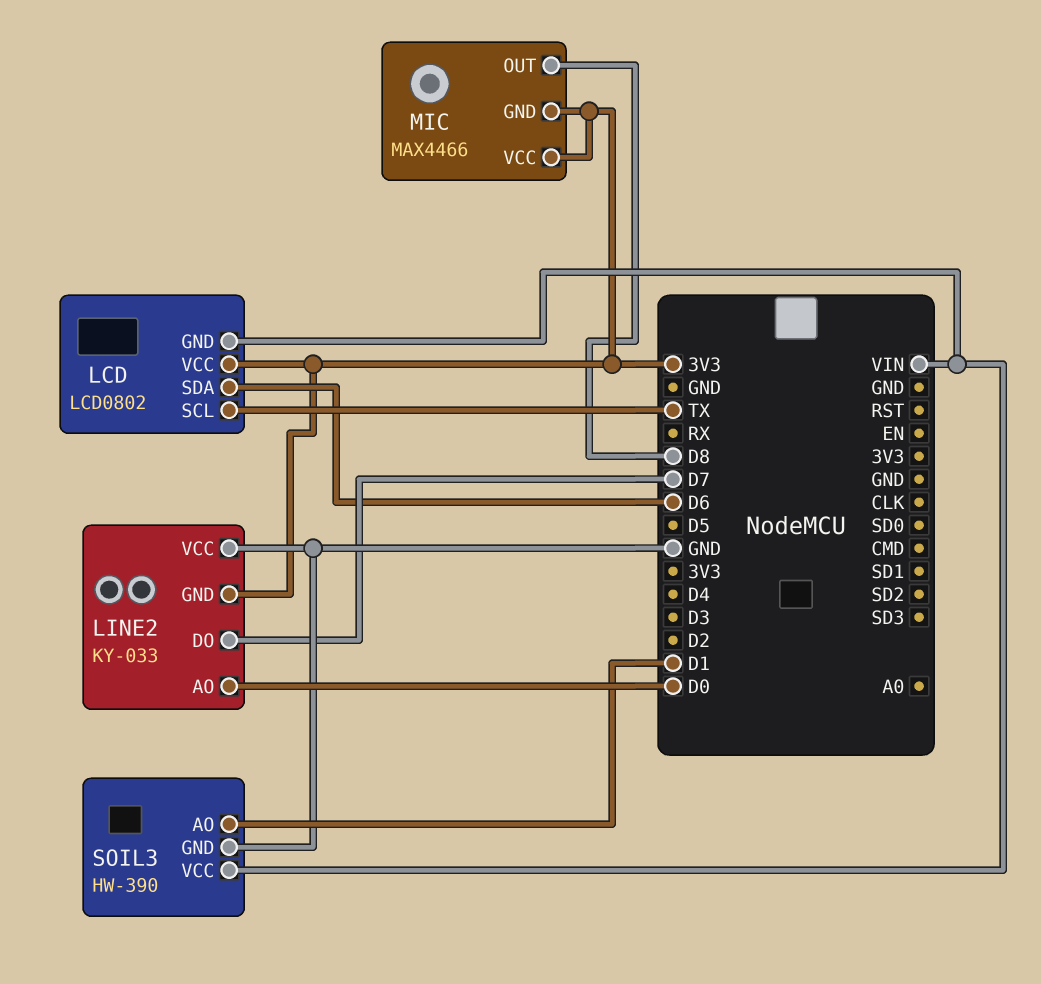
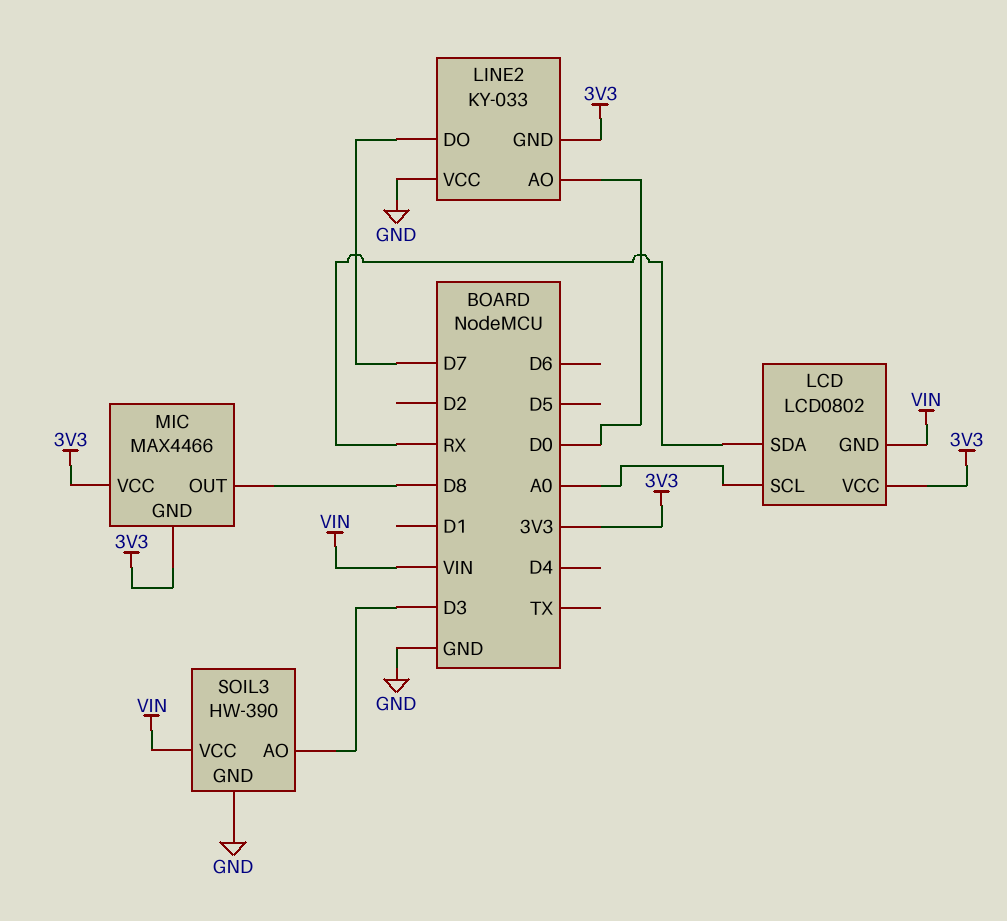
LCD pin SCL: TX -> A0
LCD pin SDA: D6 -> RX
SOIL3 pin AO: D1 -> D3

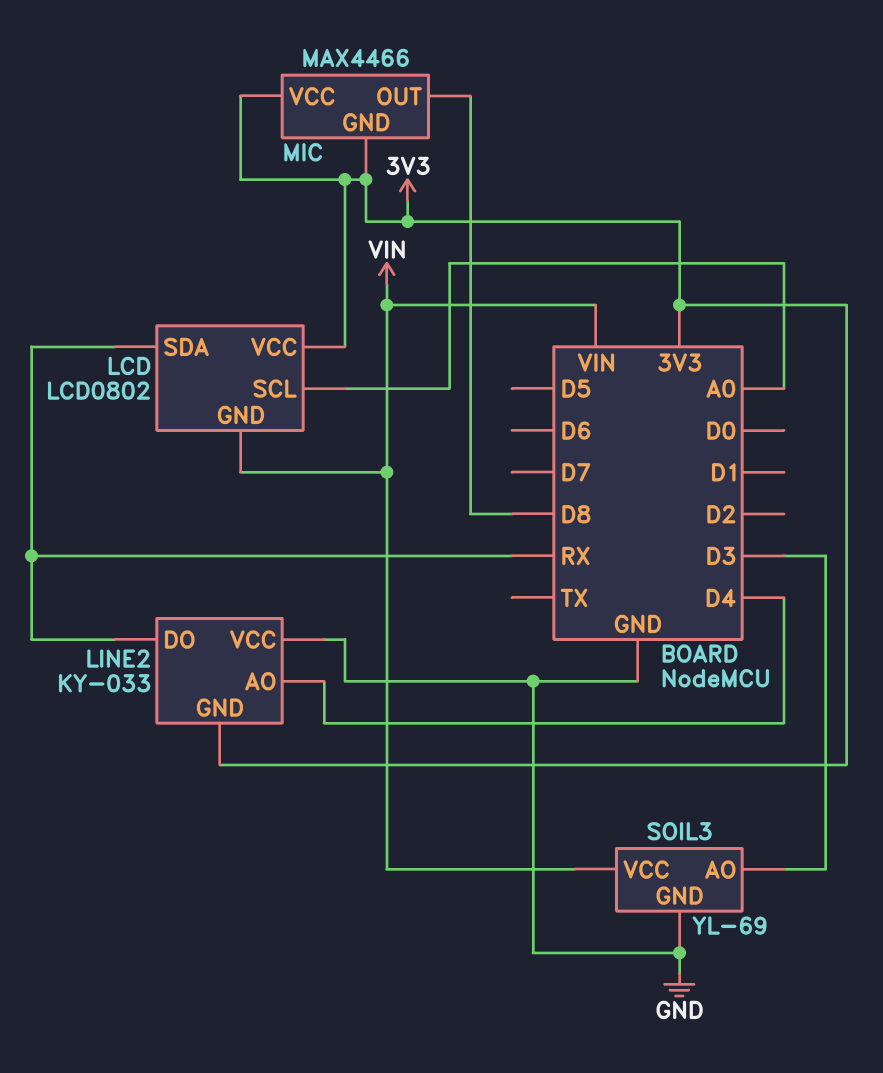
LINE2 pin AO: D0 -> D4
LINE2 pin DO: D7 -> RX
SOIL3: HW-390 -> YL-69

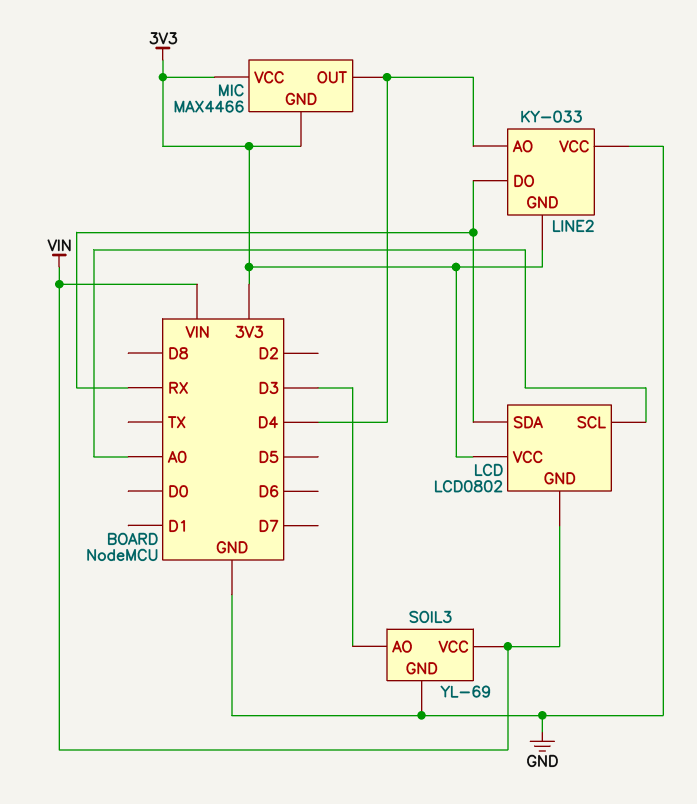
MIC pin OUT: D8 -> D4

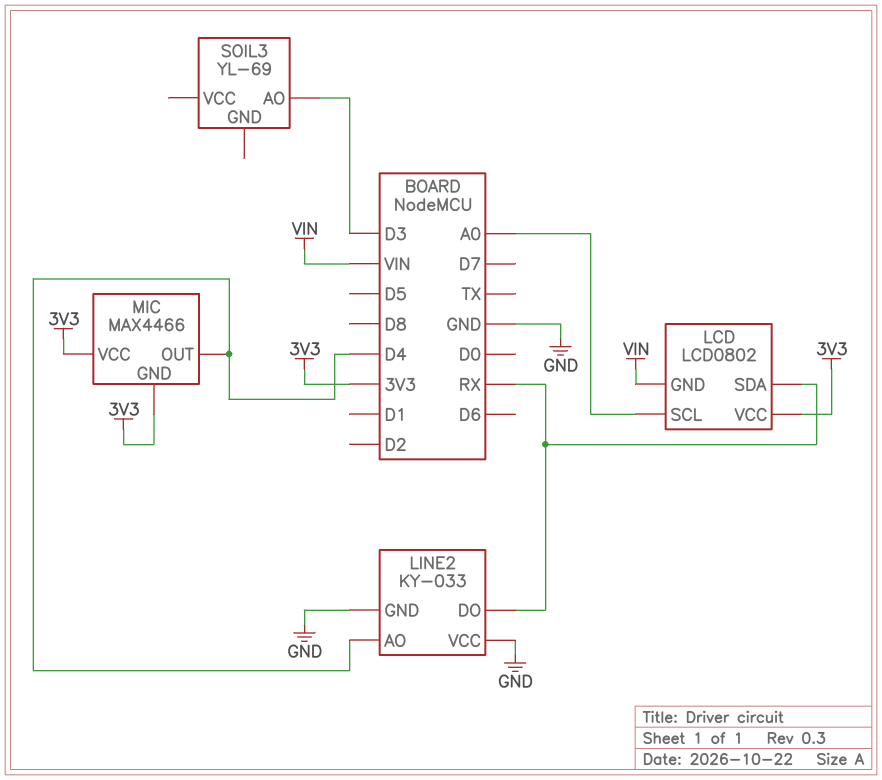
LINE2 pin GND: 3V3 -> GND
SOIL3 pin GND: GND -> none
SOIL3 pin VCC: VIN -> none

